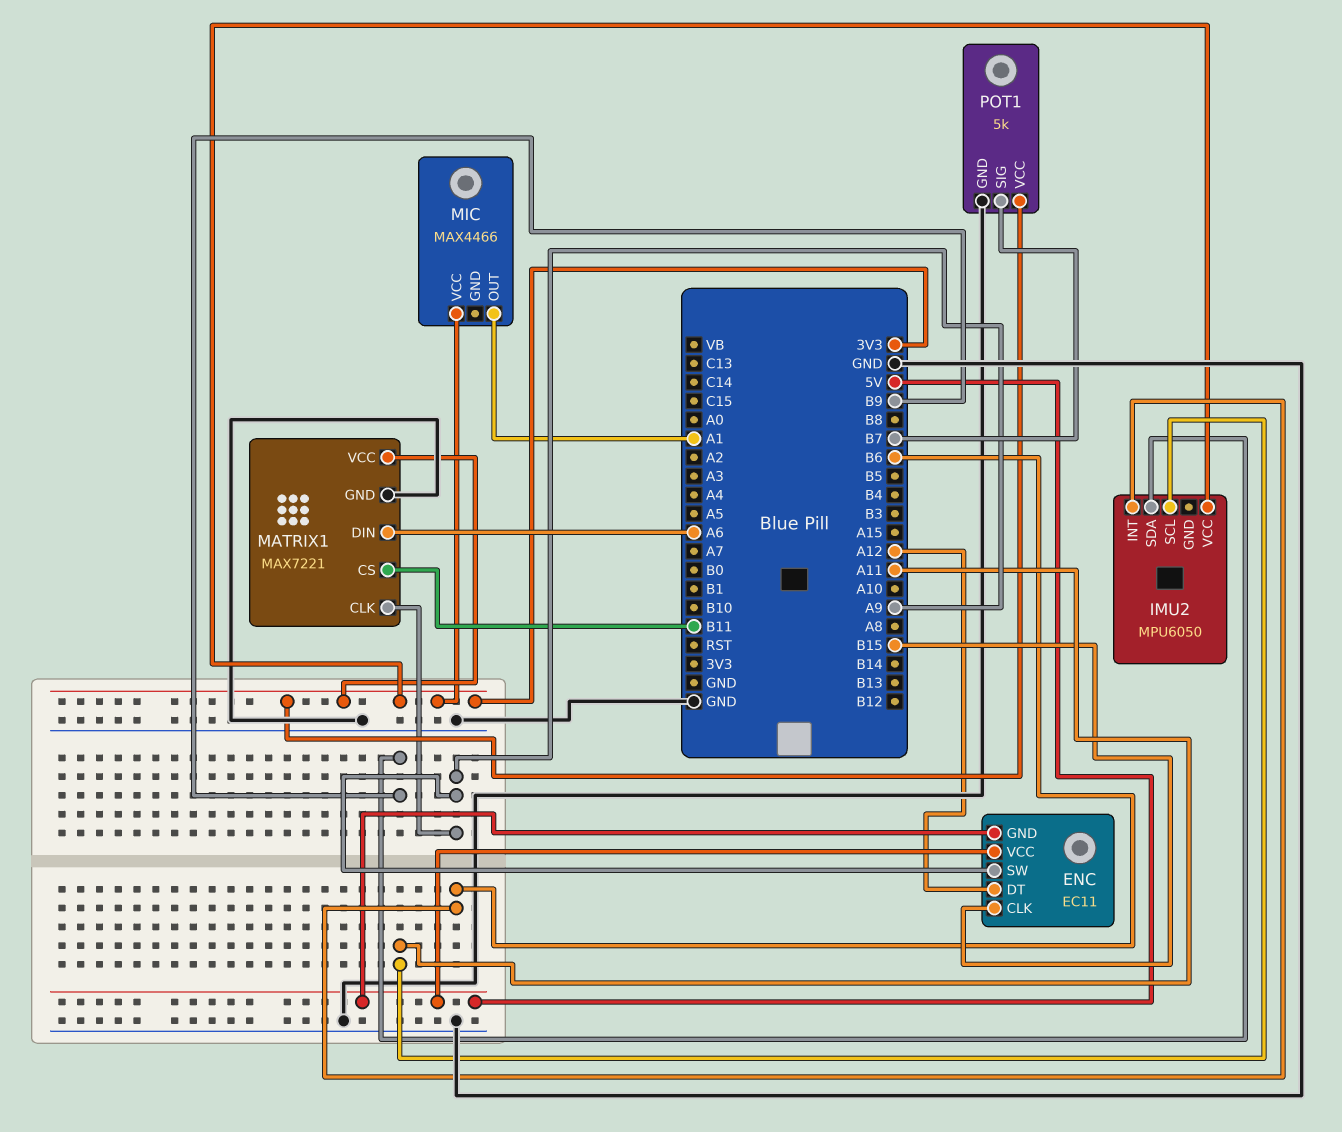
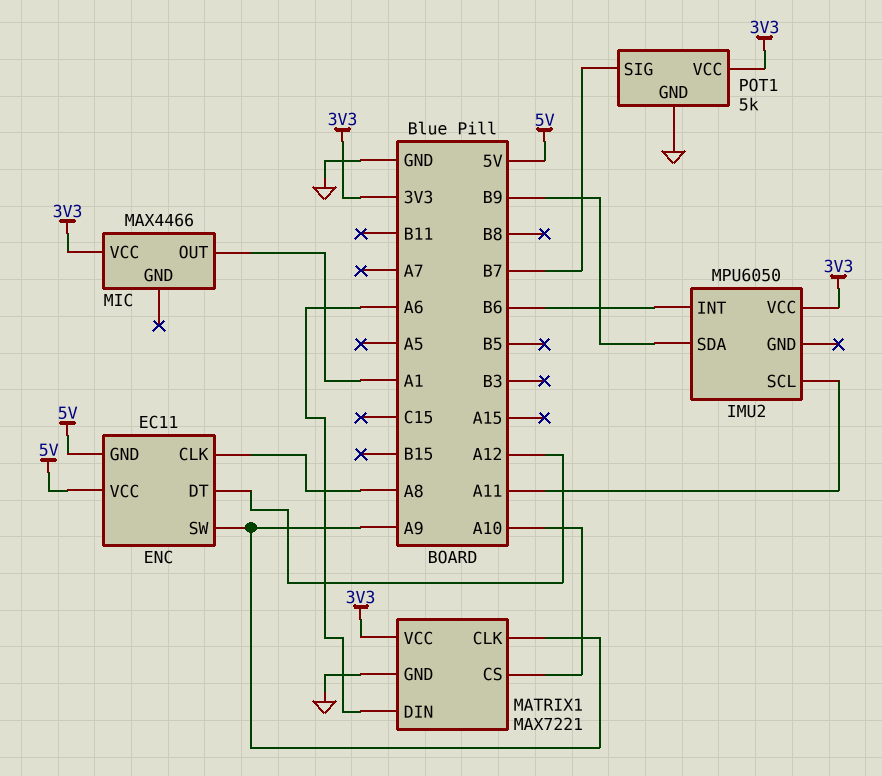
ENC pin CLK: B15 -> A8
MATRIX1 pin CS: B11 -> A10

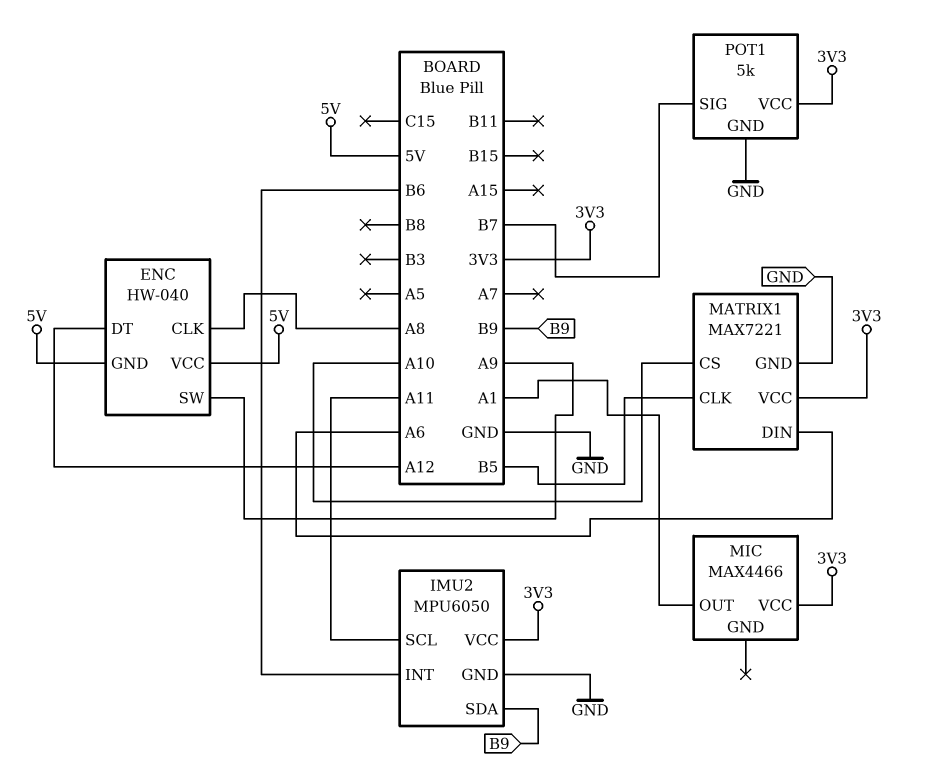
ENC: EC11 -> HW-040
IMU2 pin GND: none -> GND
MATRIX1 pin CLK: A9 -> B5

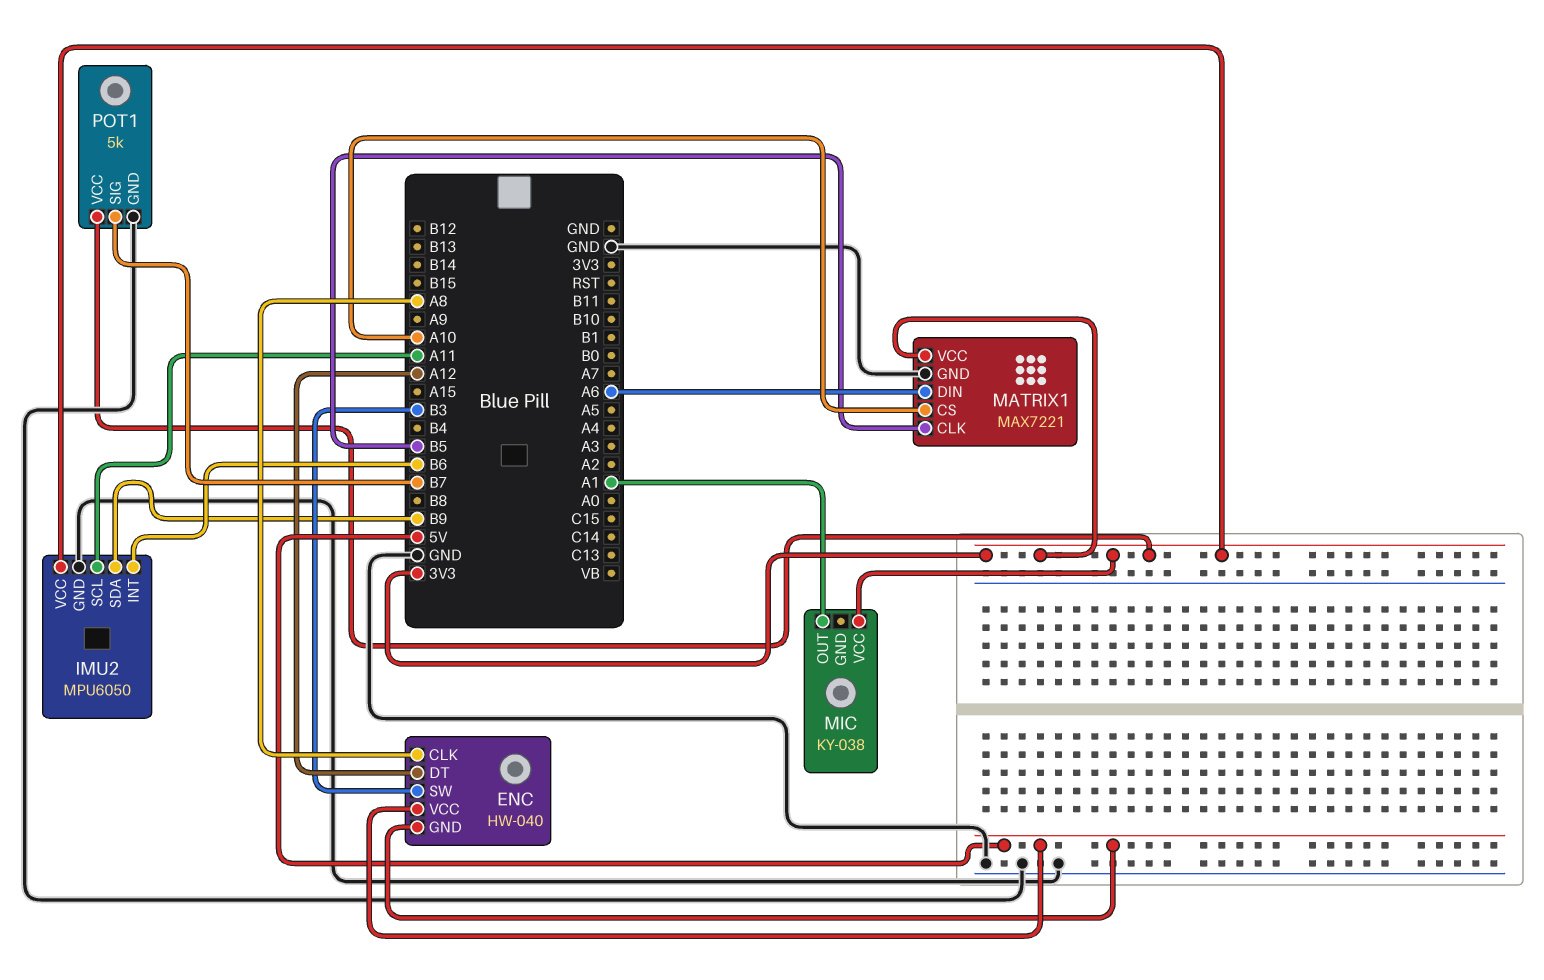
ENC pin SW: A9 -> B3
MIC: MAX4466 -> KY-038

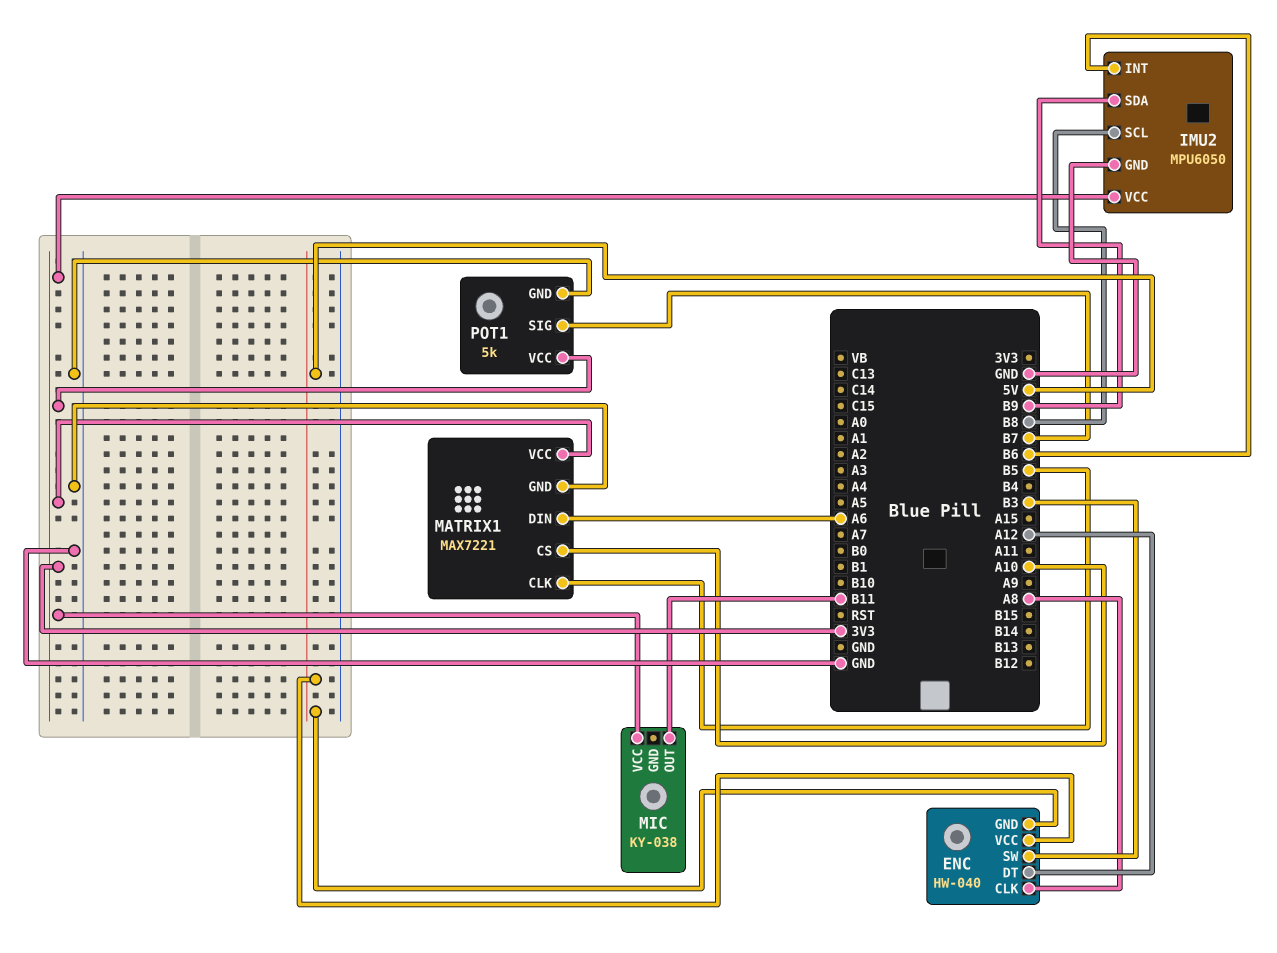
IMU2 pin SCL: A11 -> B8
MIC pin OUT: A1 -> B11

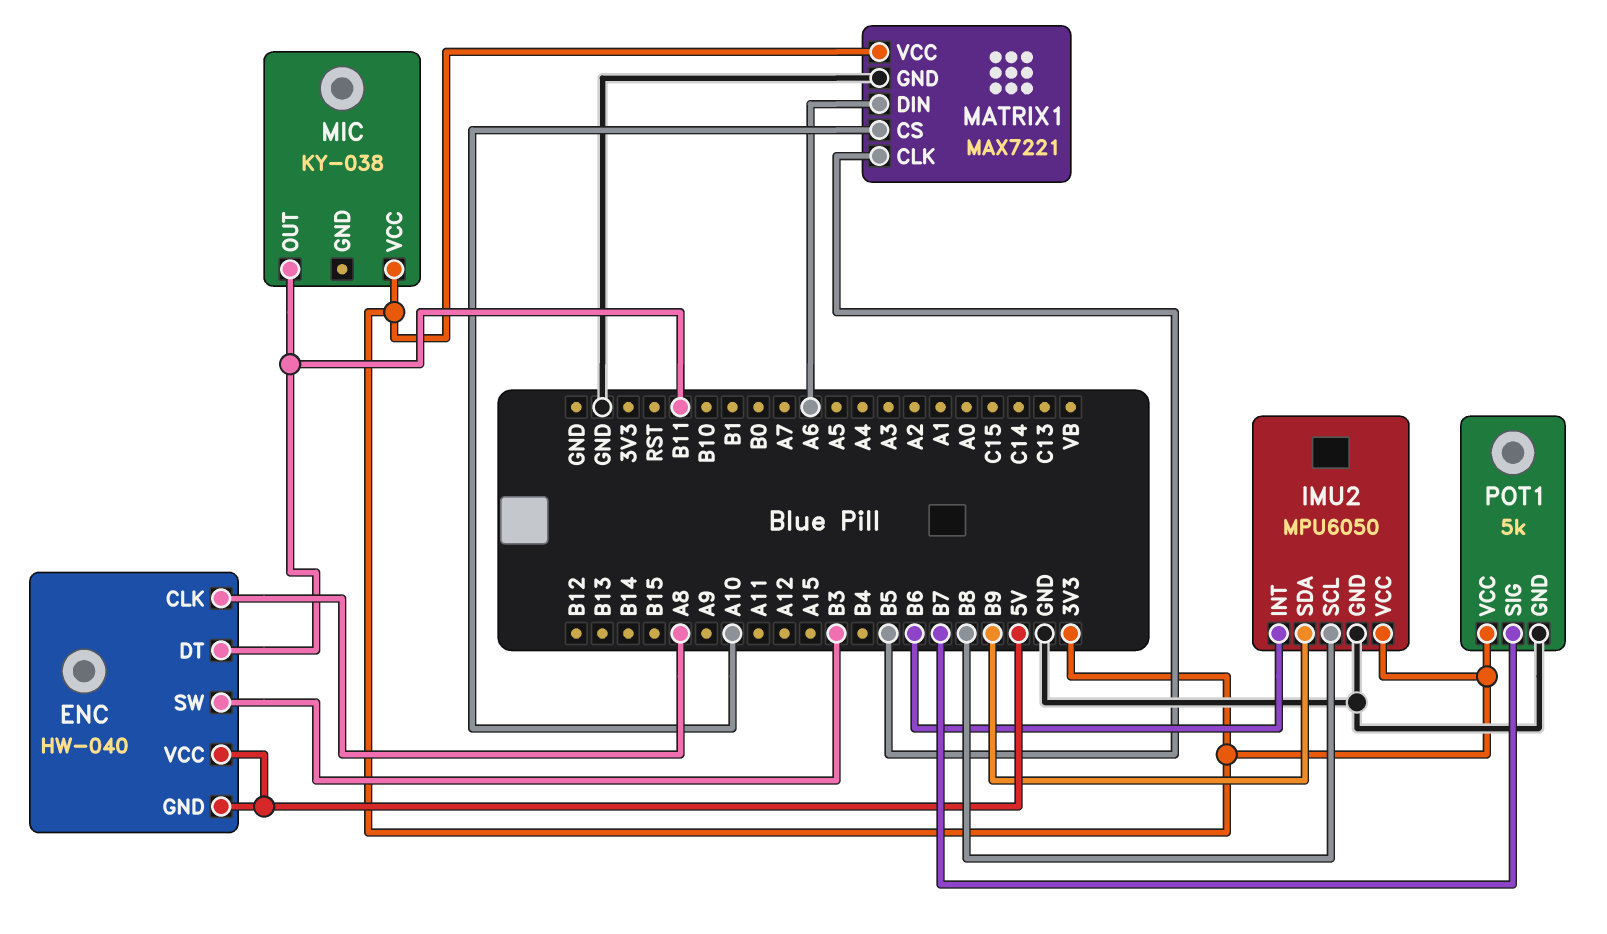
ENC pin DT: A12 -> B11

